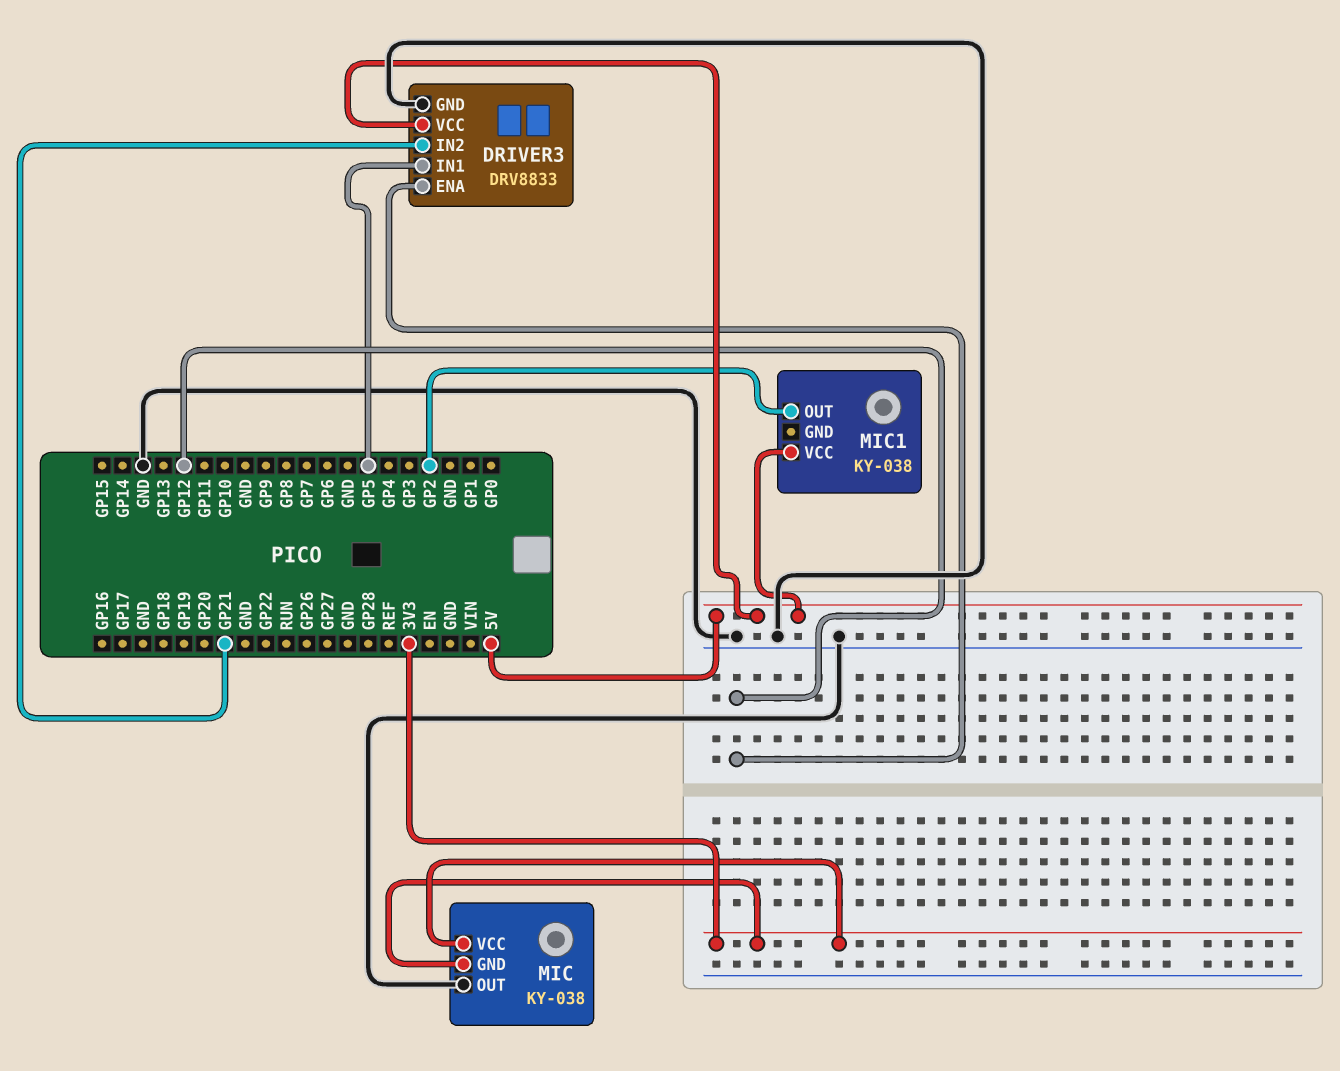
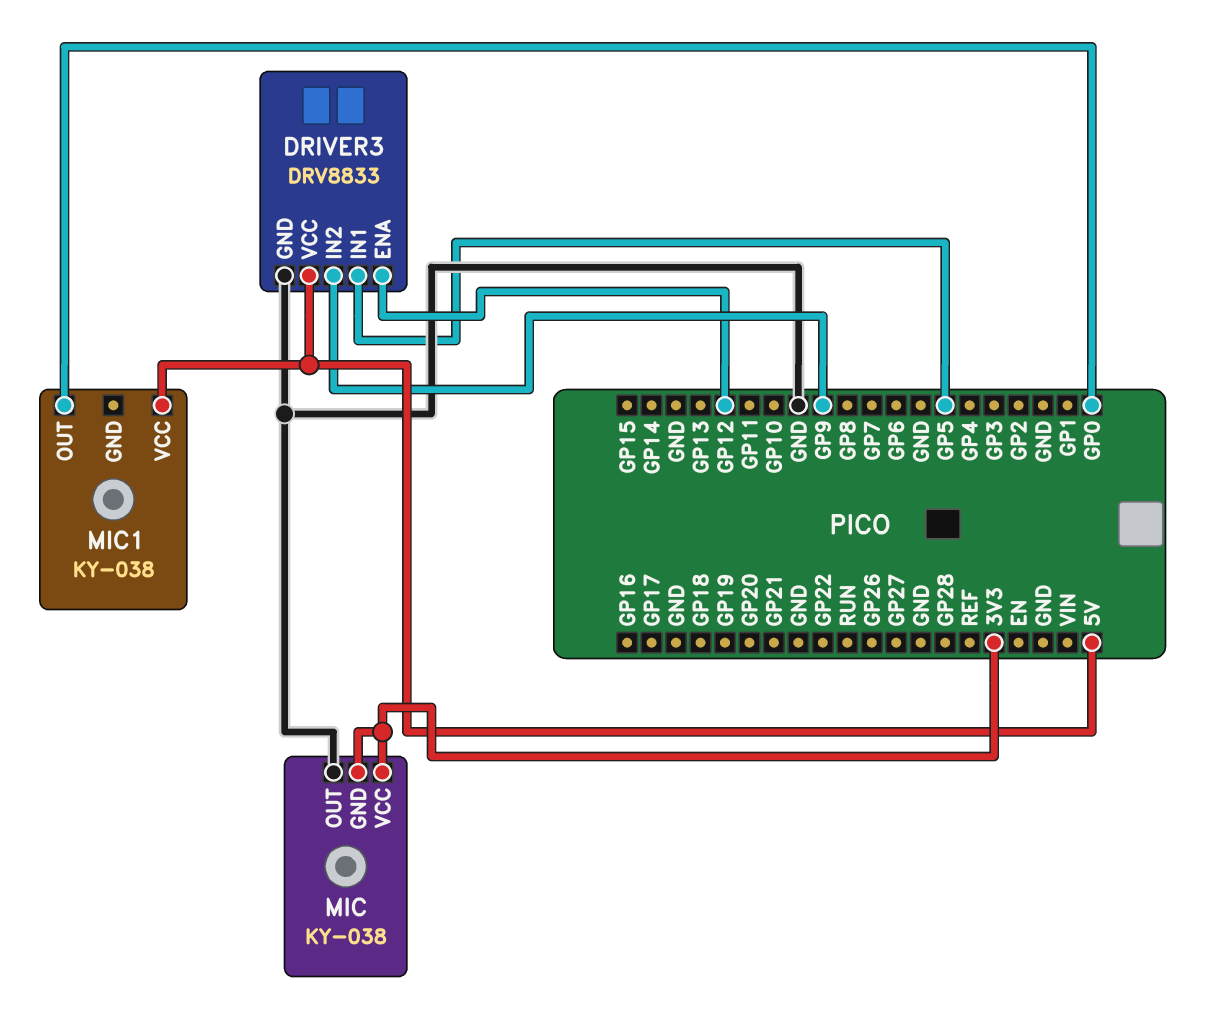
DRIVER3 pin IN2: GP21 -> GP9
MIC1 pin OUT: GP2 -> GP0

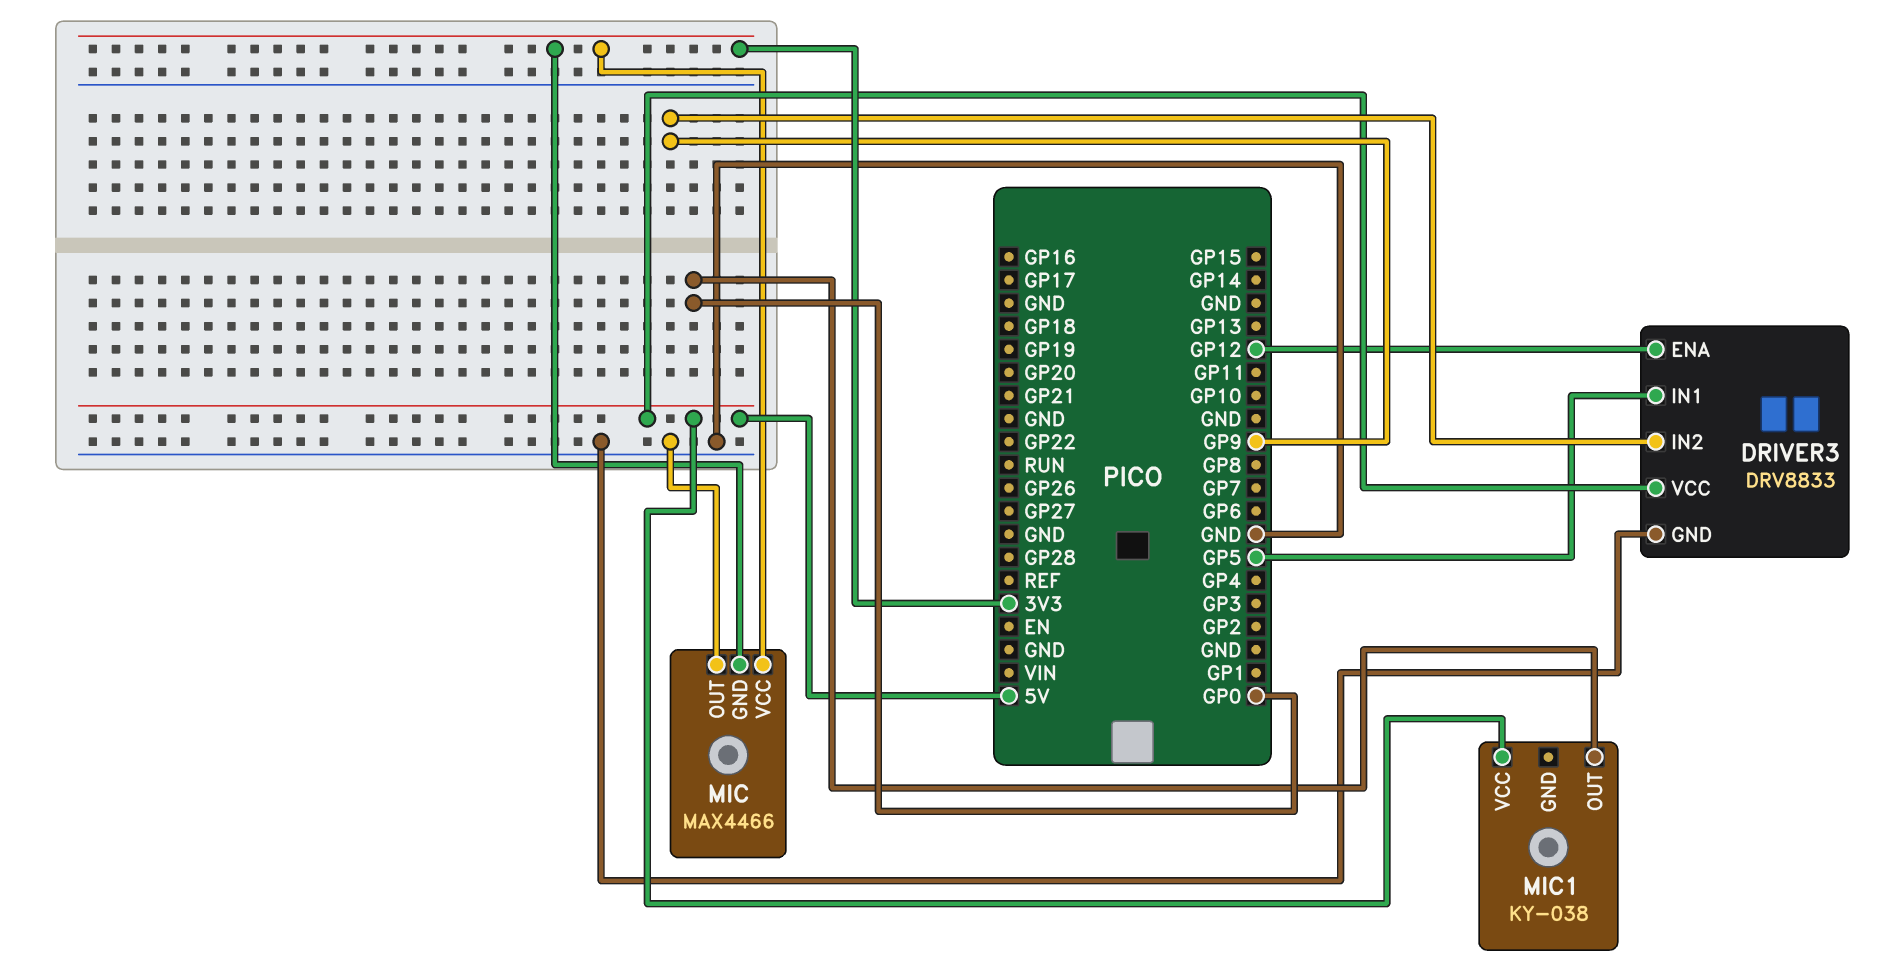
MIC: KY-038 -> MAX4466

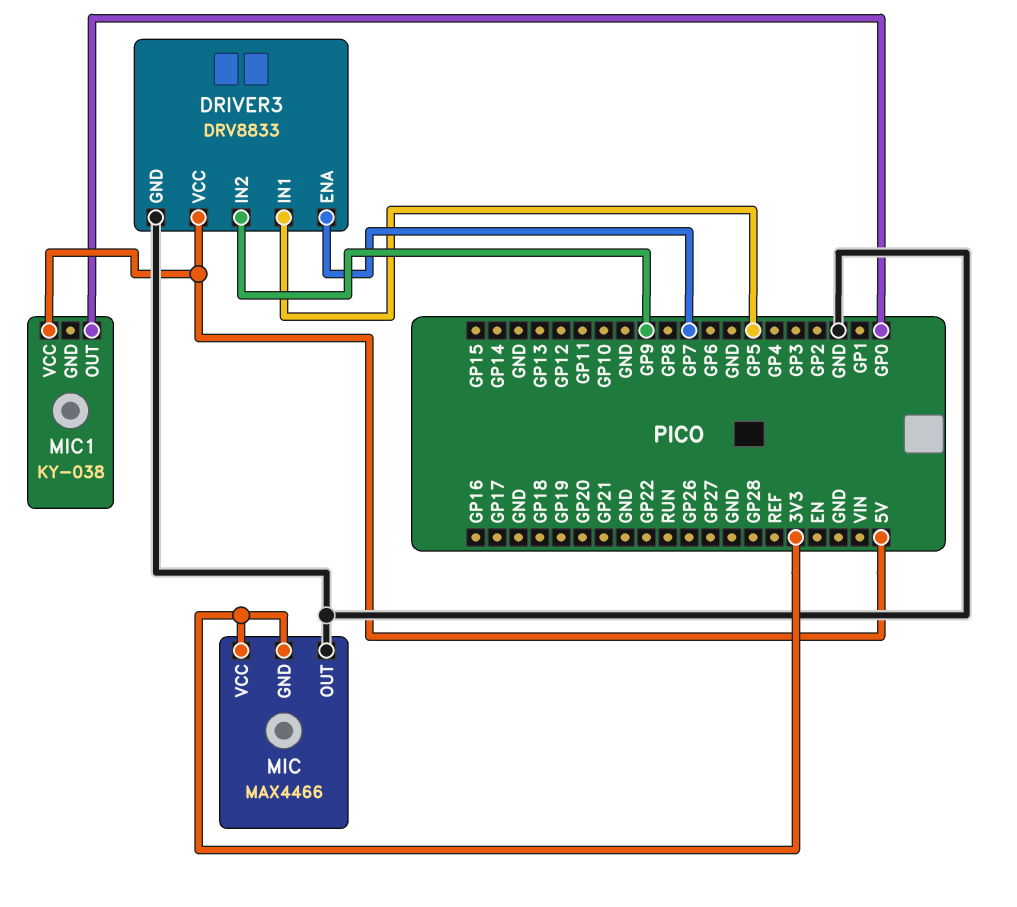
DRIVER3 pin ENA: GP12 -> GP7

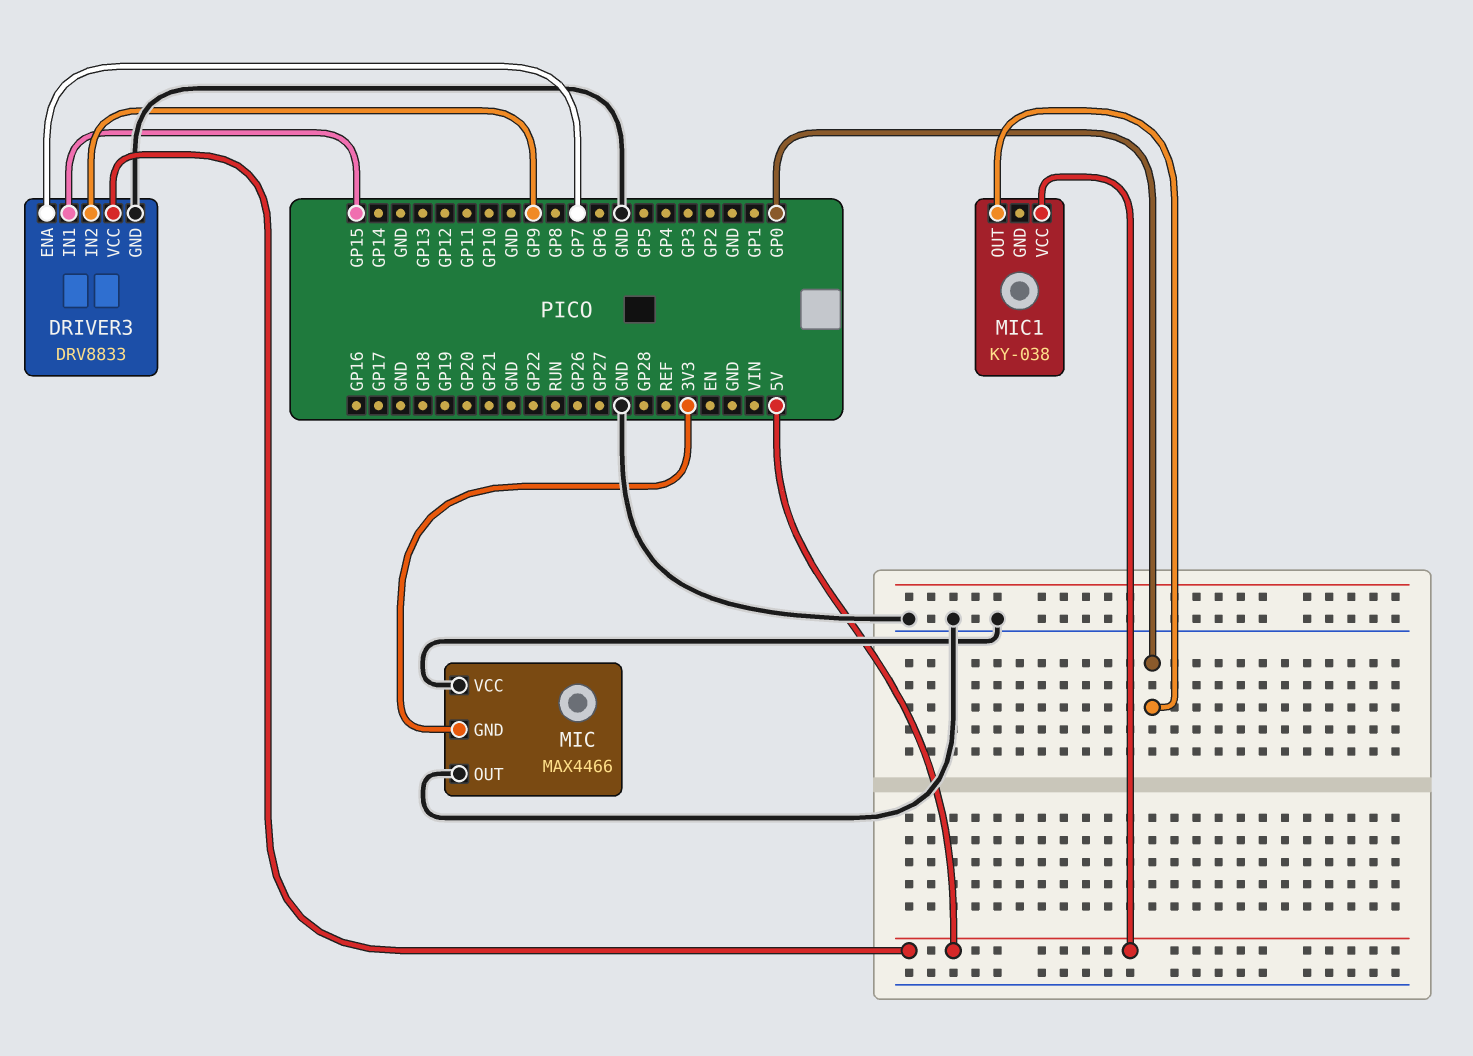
DRIVER3 pin IN1: GP5 -> GP15
MIC pin VCC: 3V3 -> GND

